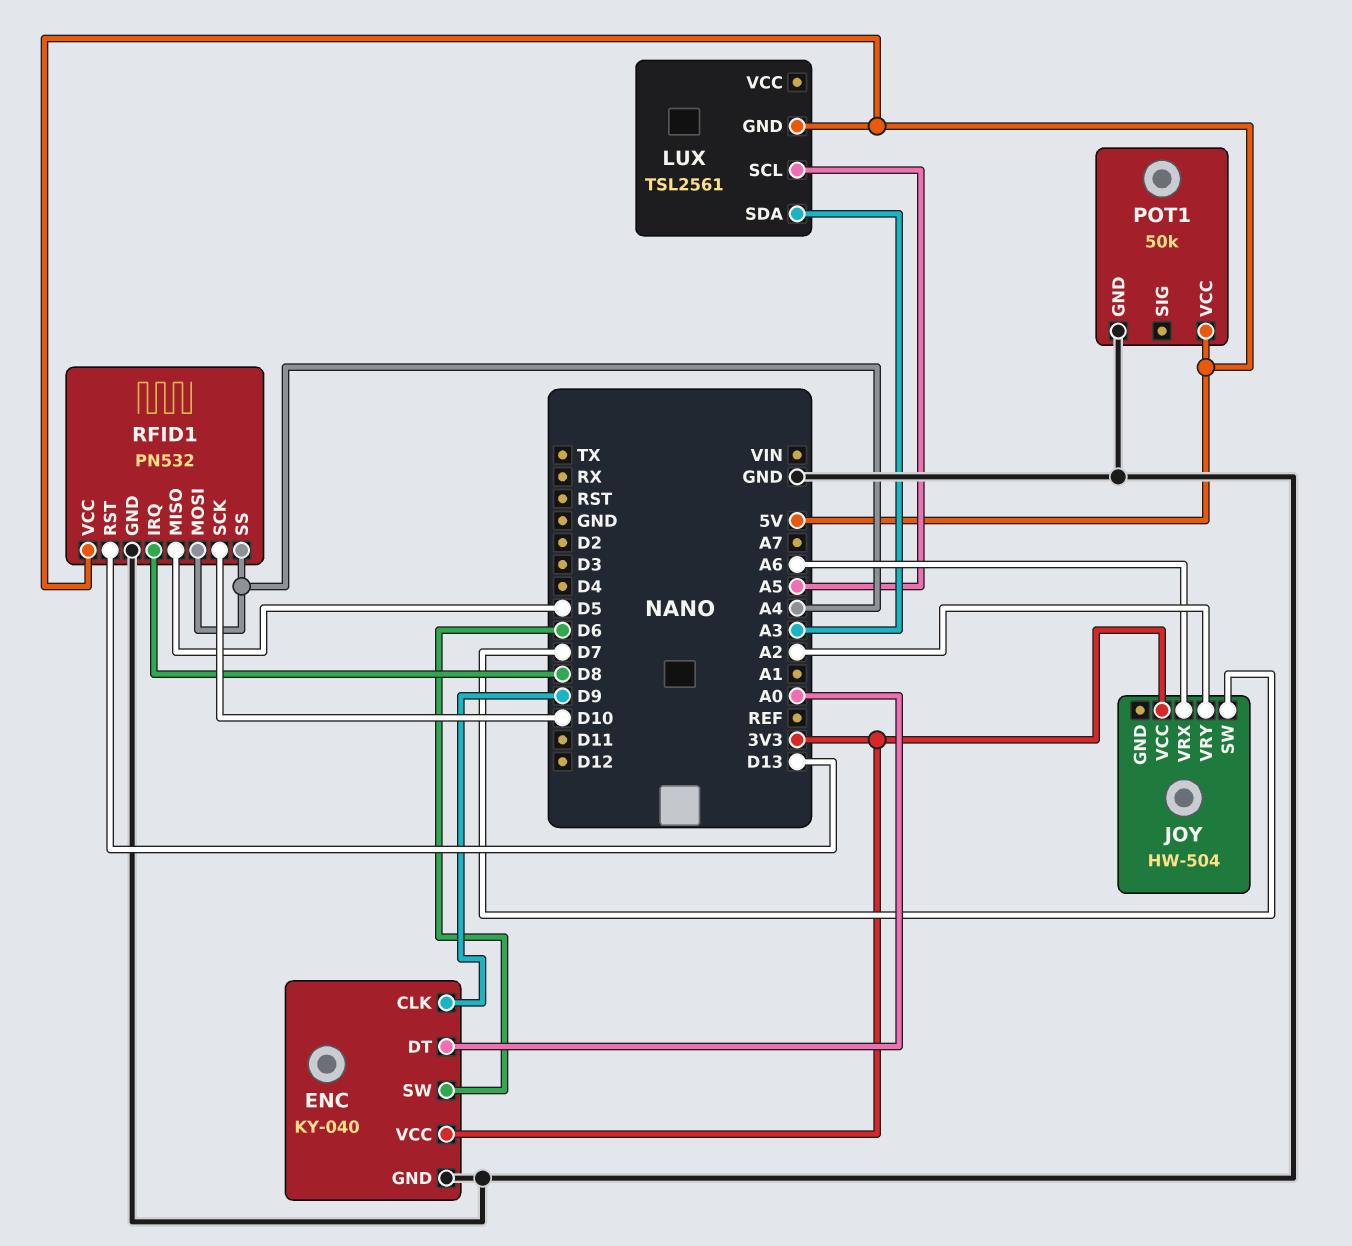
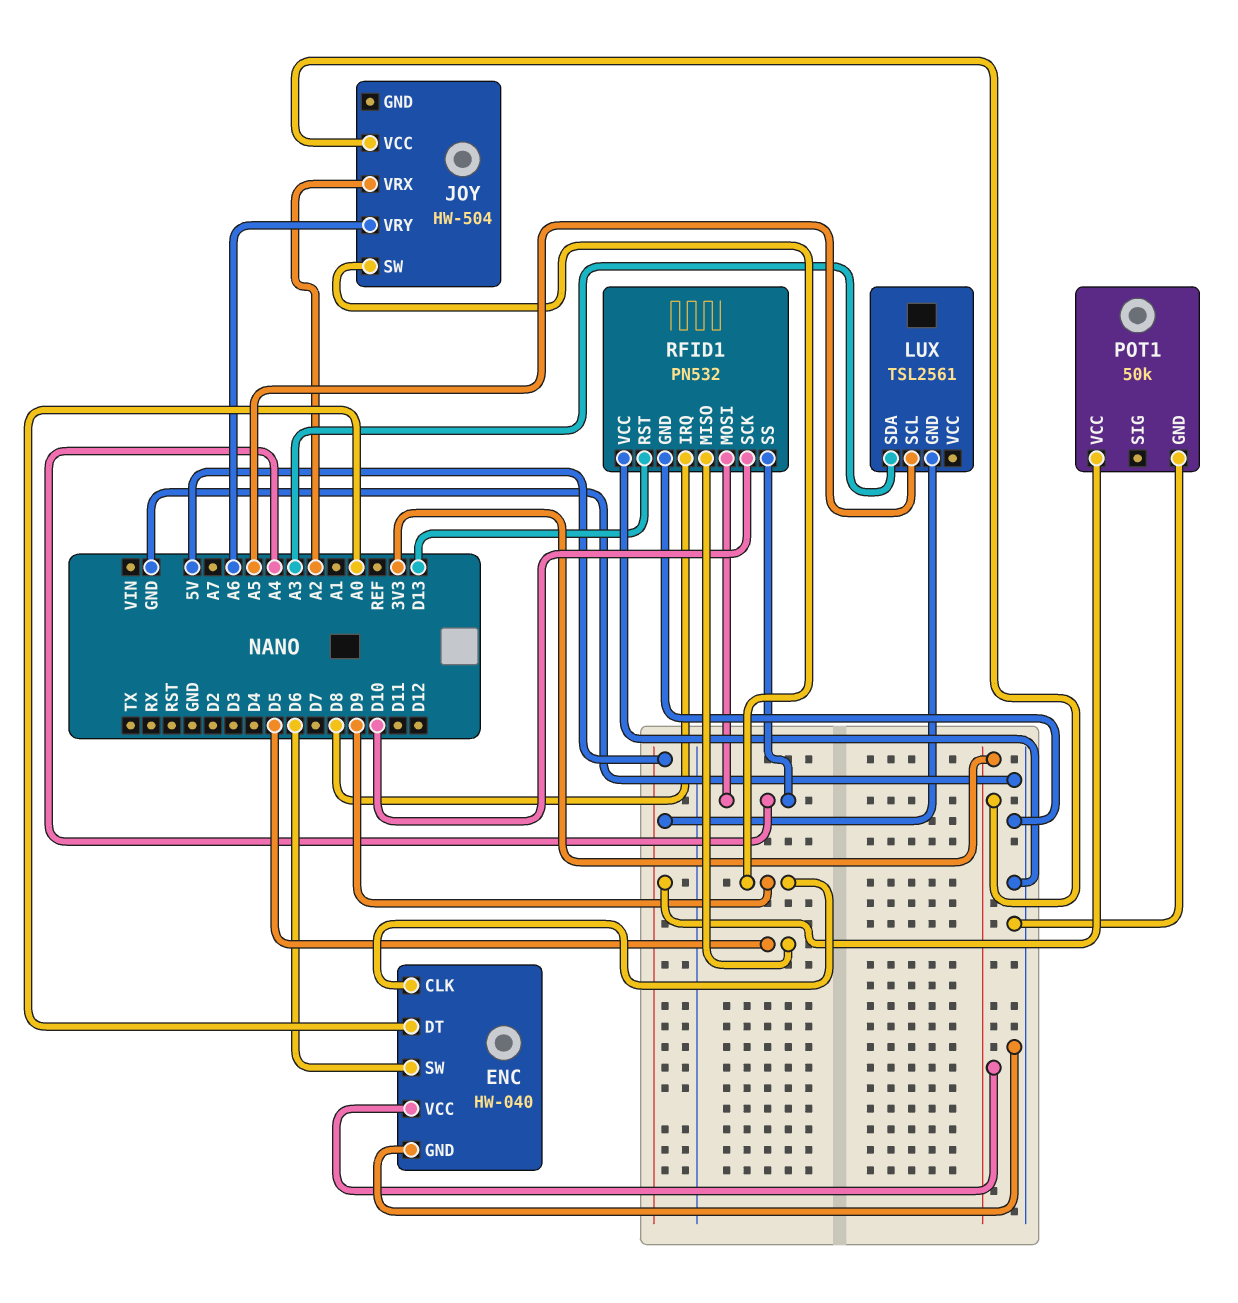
ENC: KY-040 -> HW-040
JOY pin SW: D7 -> D9
JOY pin VRX: A6 -> A2
JOY pin VRY: A2 -> A6
RFID1 pin VCC: 5V -> GND

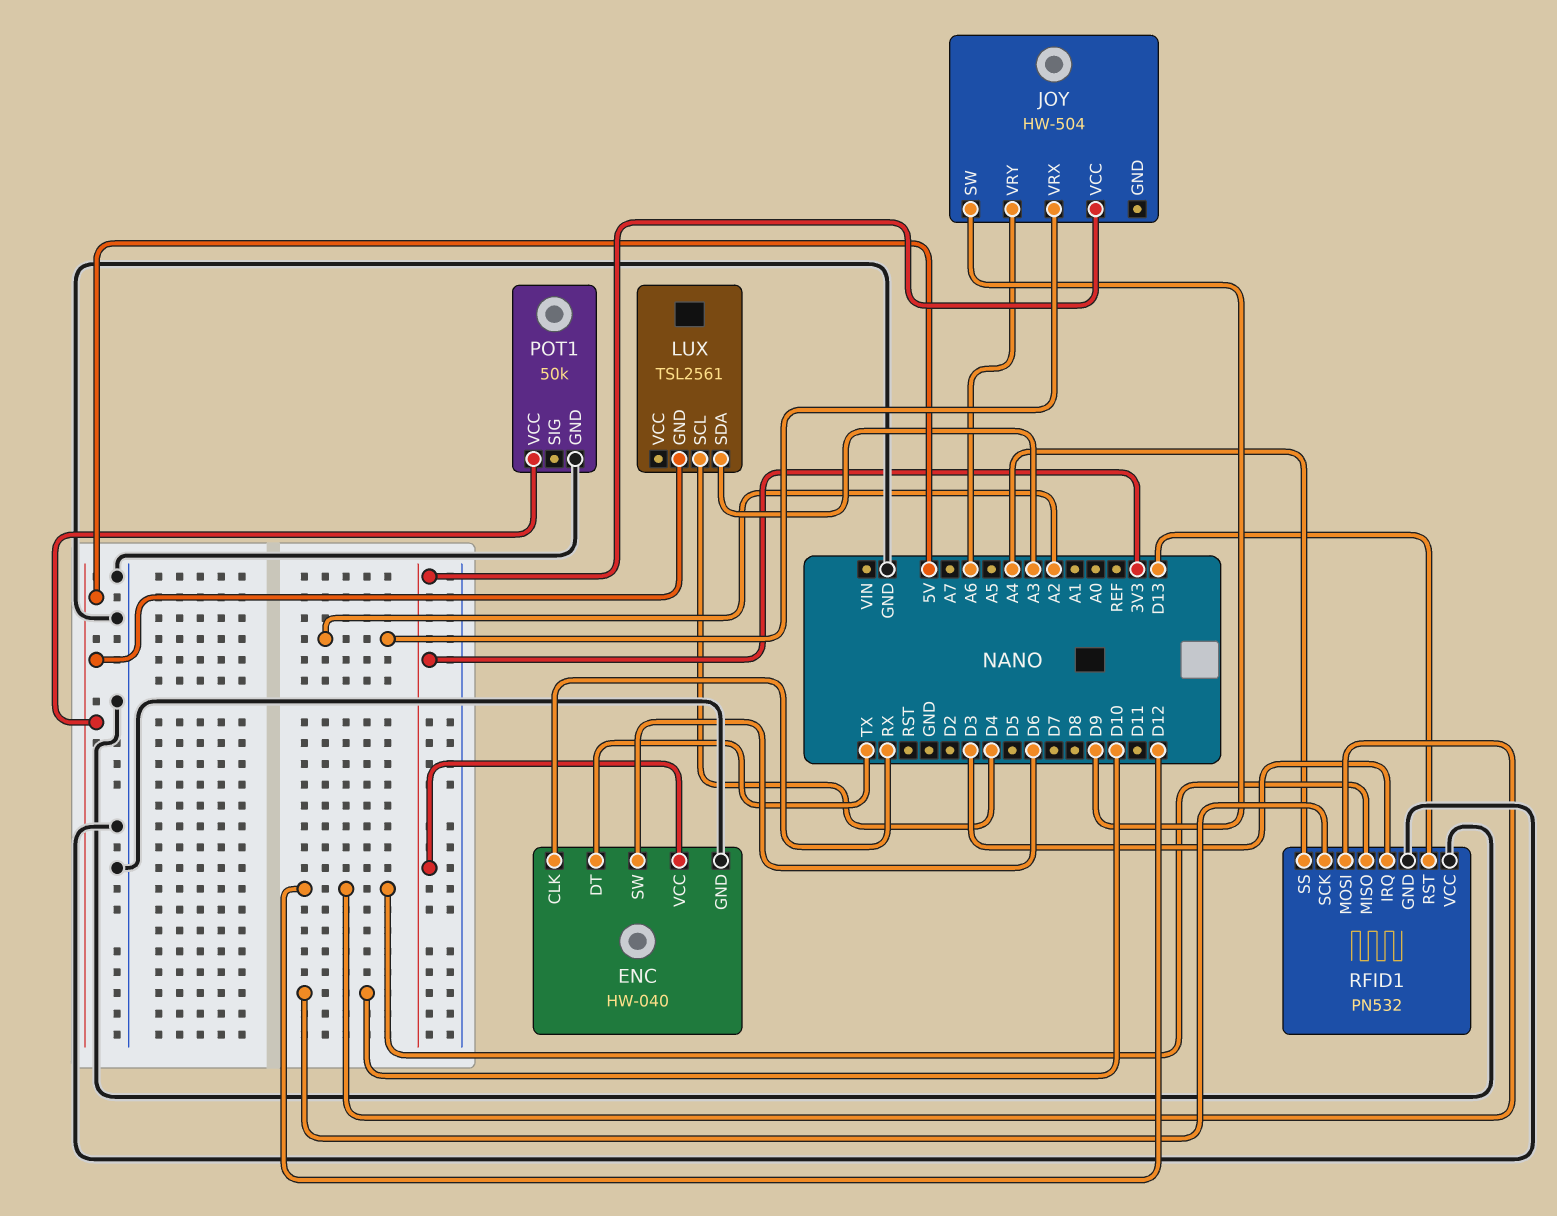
ENC pin CLK: D9 -> RX
ENC pin DT: A0 -> TX
LUX pin SCL: A5 -> D4
RFID1 pin IRQ: D8 -> D3
RFID1 pin MISO: D5 -> D12
RFID1 pin MOSI: A4 -> D12

